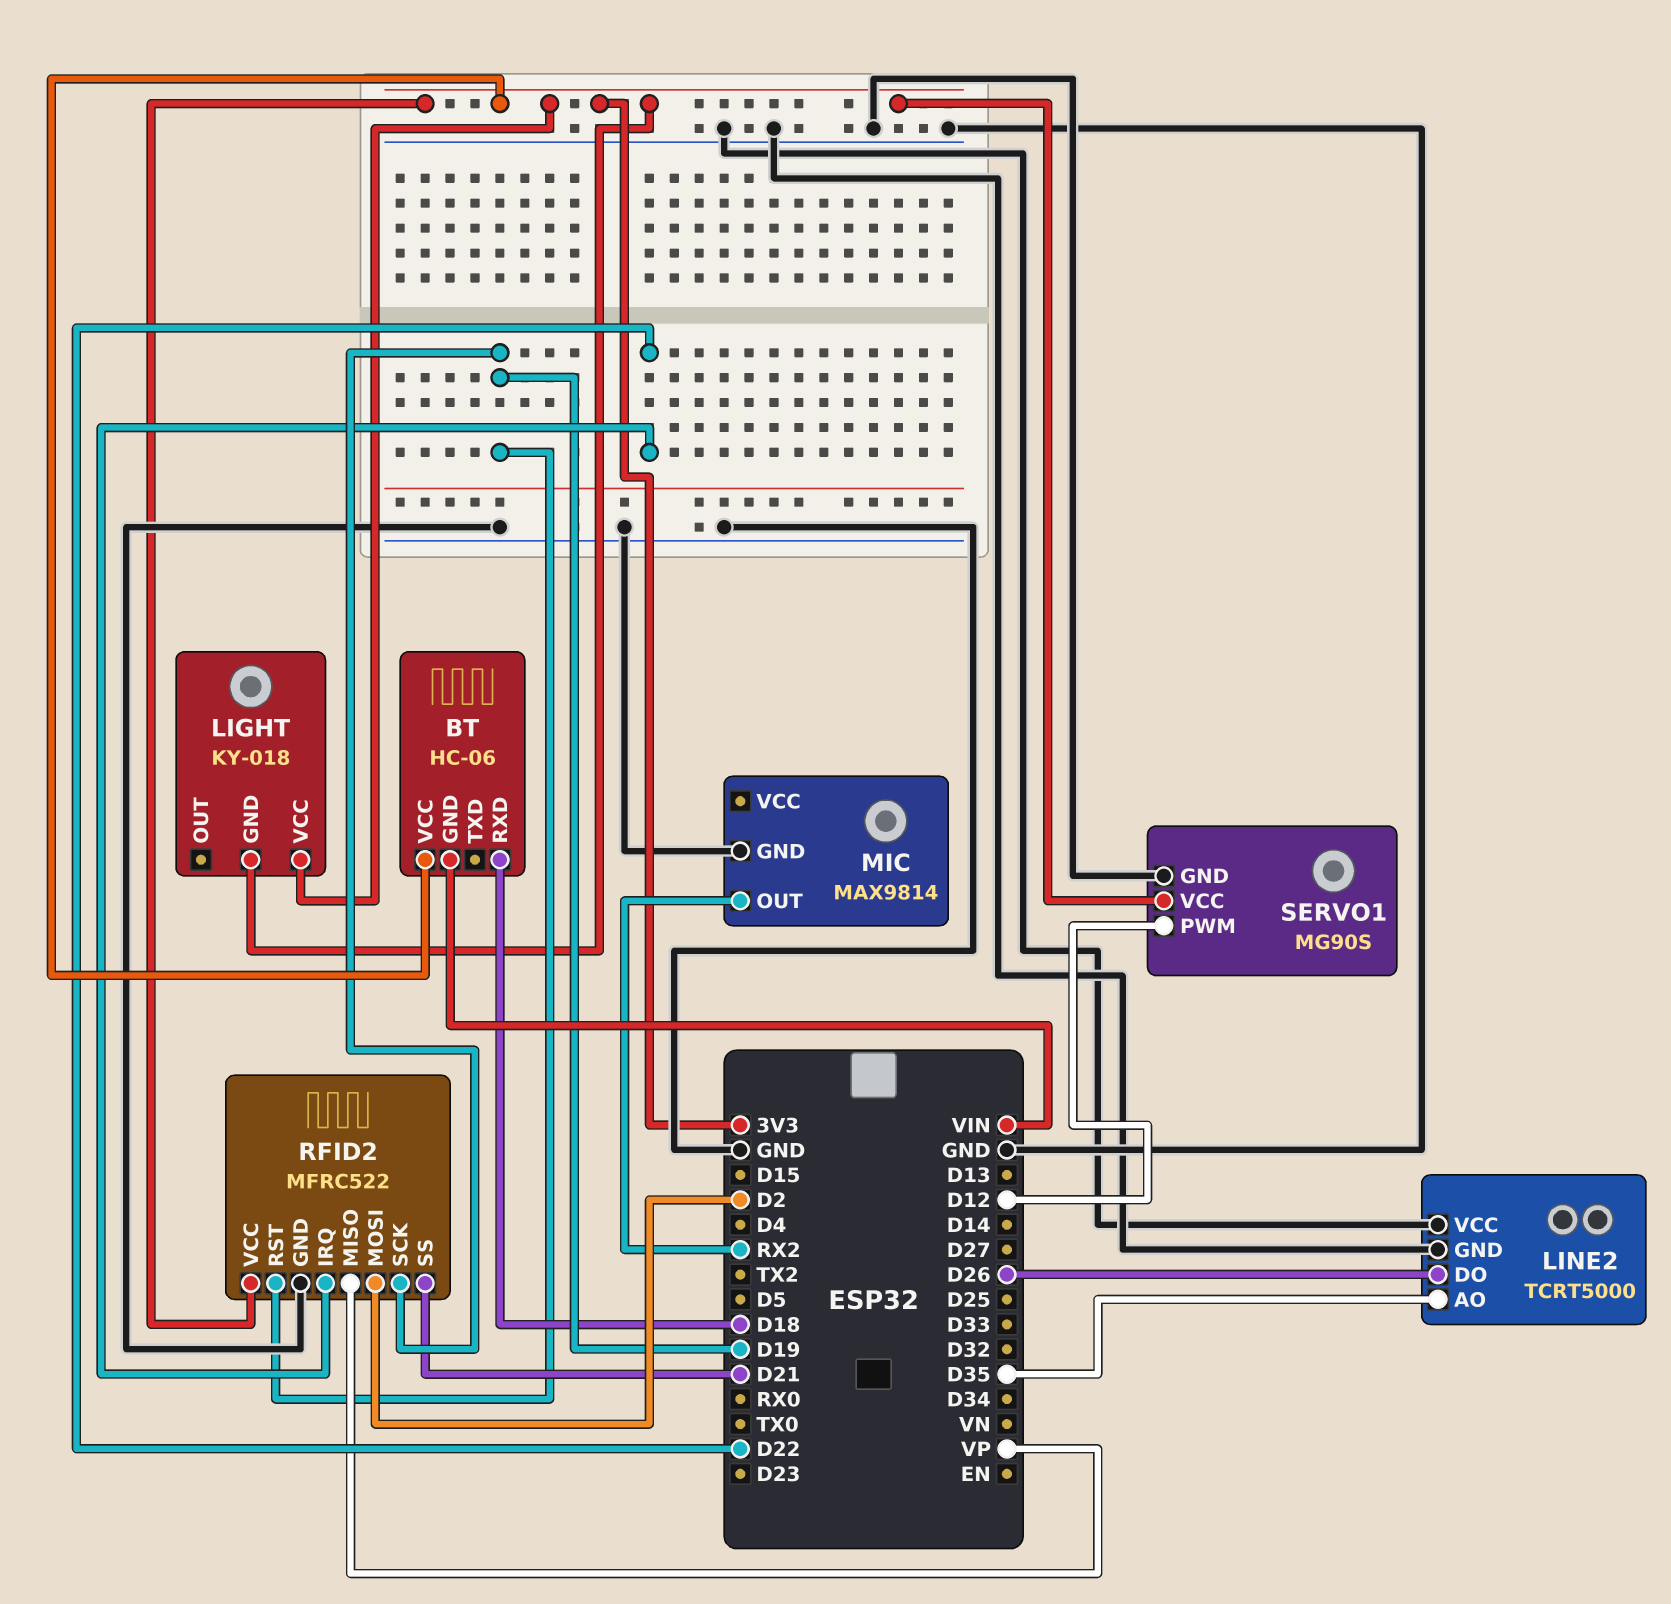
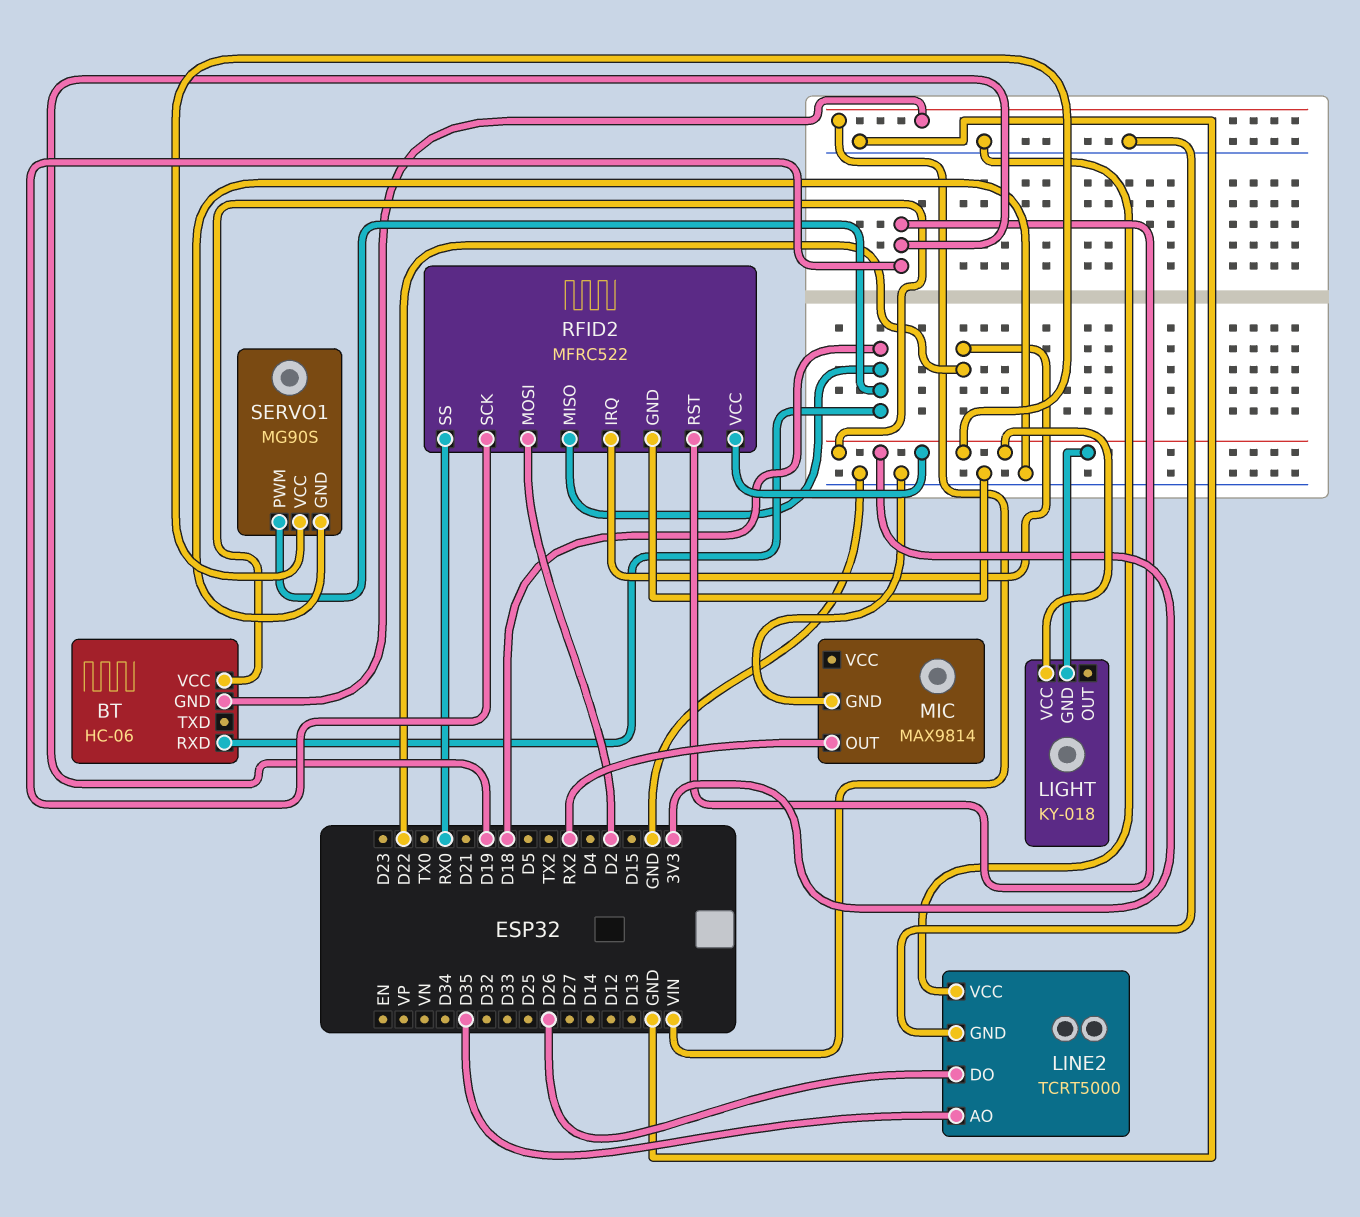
RFID2 pin MISO: VP -> D18
RFID2 pin SS: D21 -> RX0
SERVO1 pin PWM: D12 -> D18

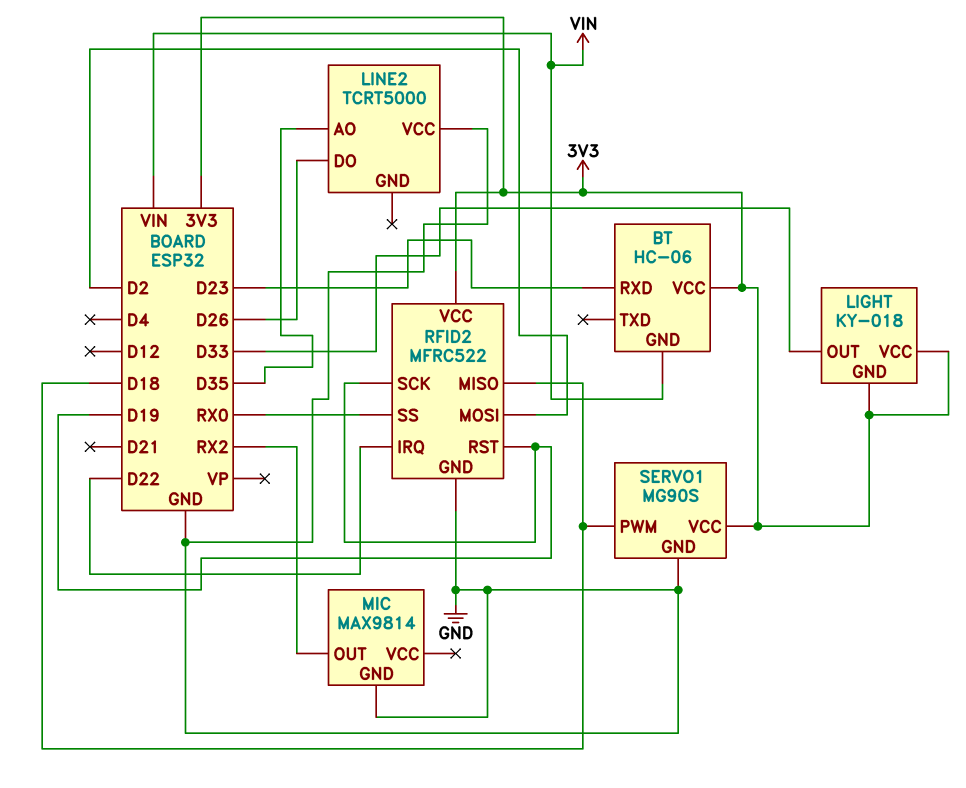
BT pin RXD: D18 -> D23
LIGHT pin OUT: none -> D33
LINE2 pin GND: GND -> none

